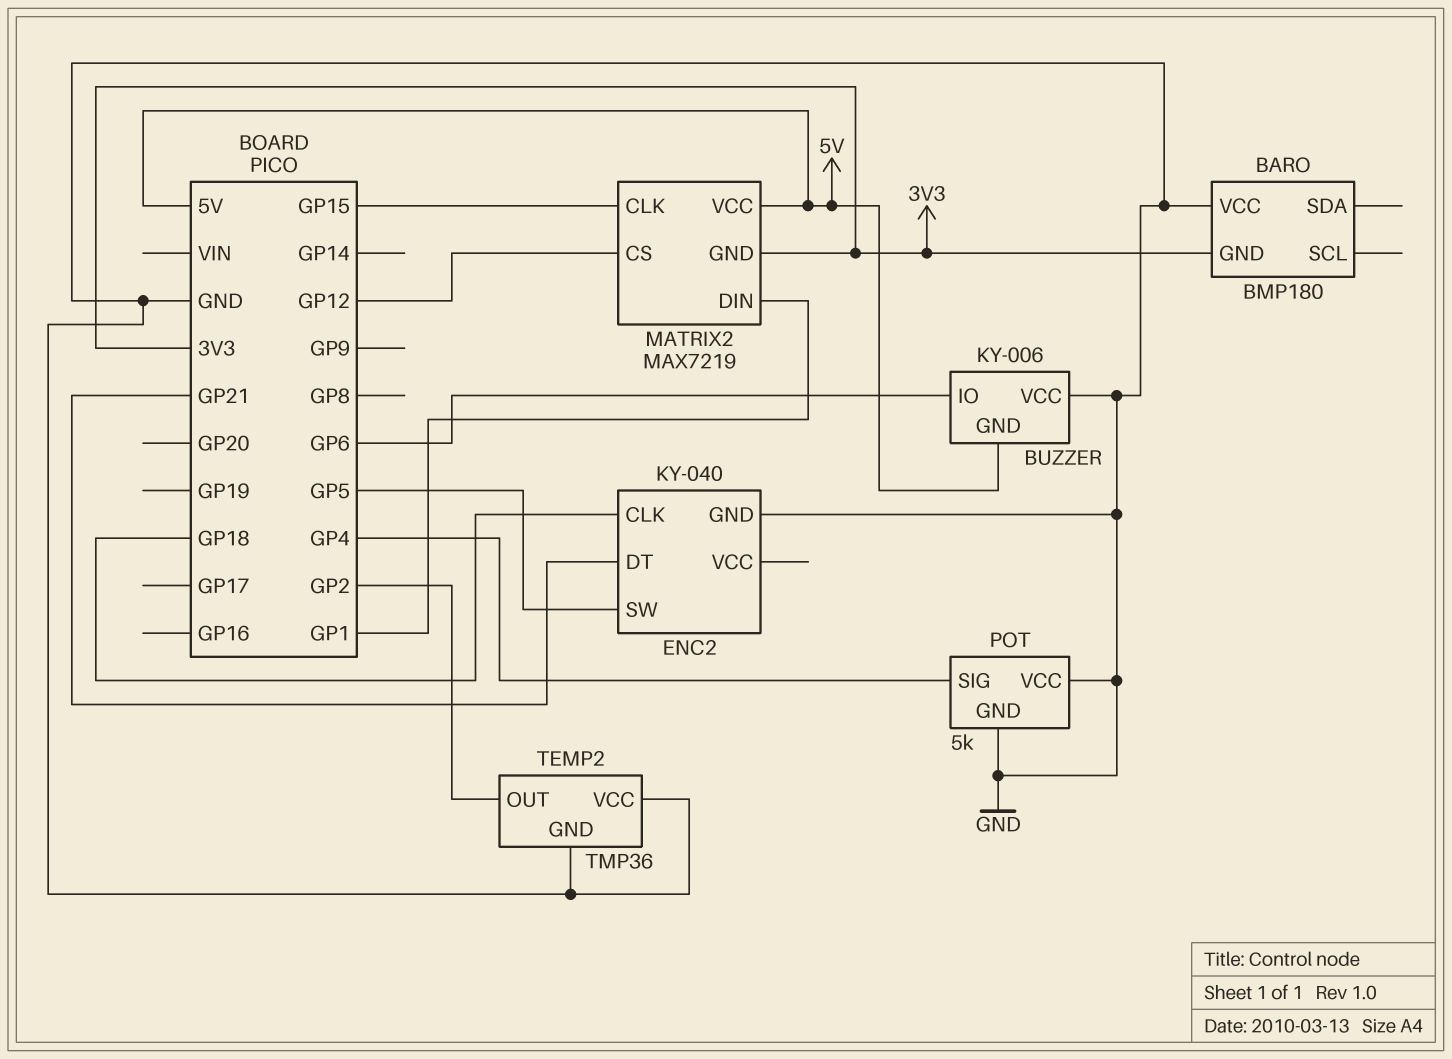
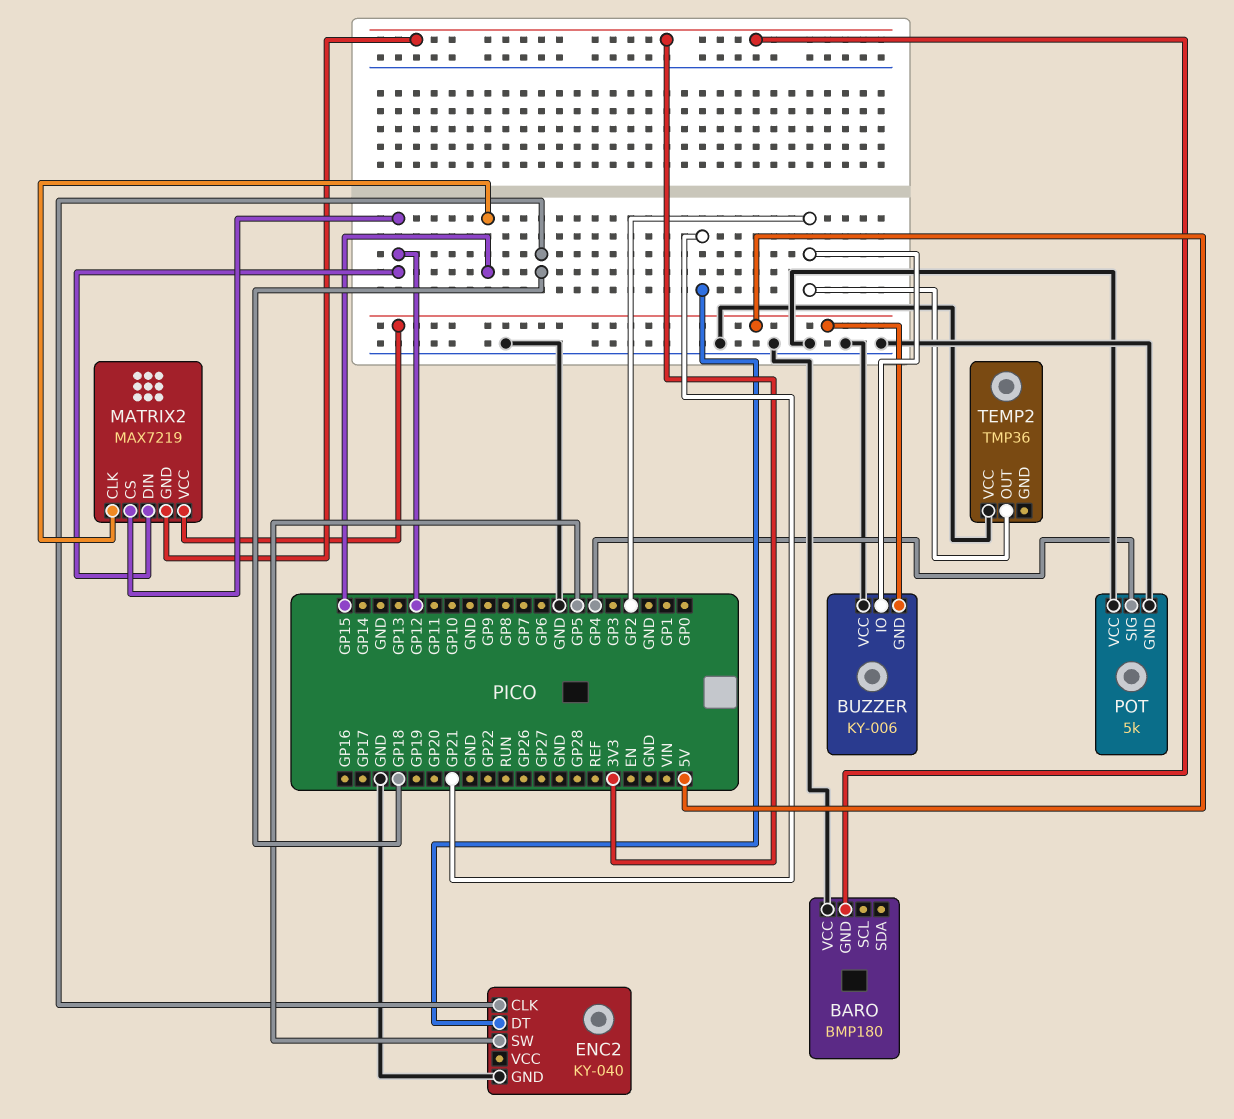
BUZZER pin IO: GP6 -> GP2
MATRIX2 pin DIN: GP1 -> GP12
TEMP2 pin GND: GND -> none

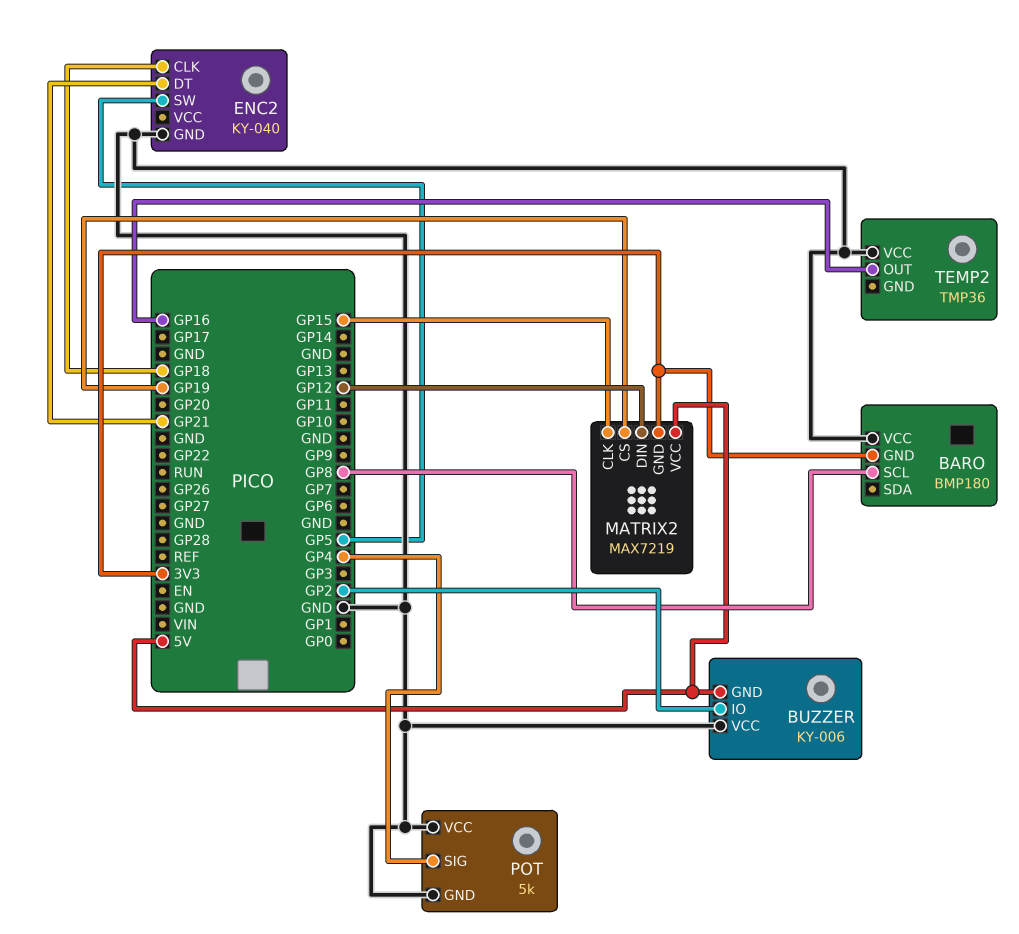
BARO pin SCL: none -> GP8
MATRIX2 pin CS: GP12 -> GP19
TEMP2 pin OUT: GP2 -> GP16

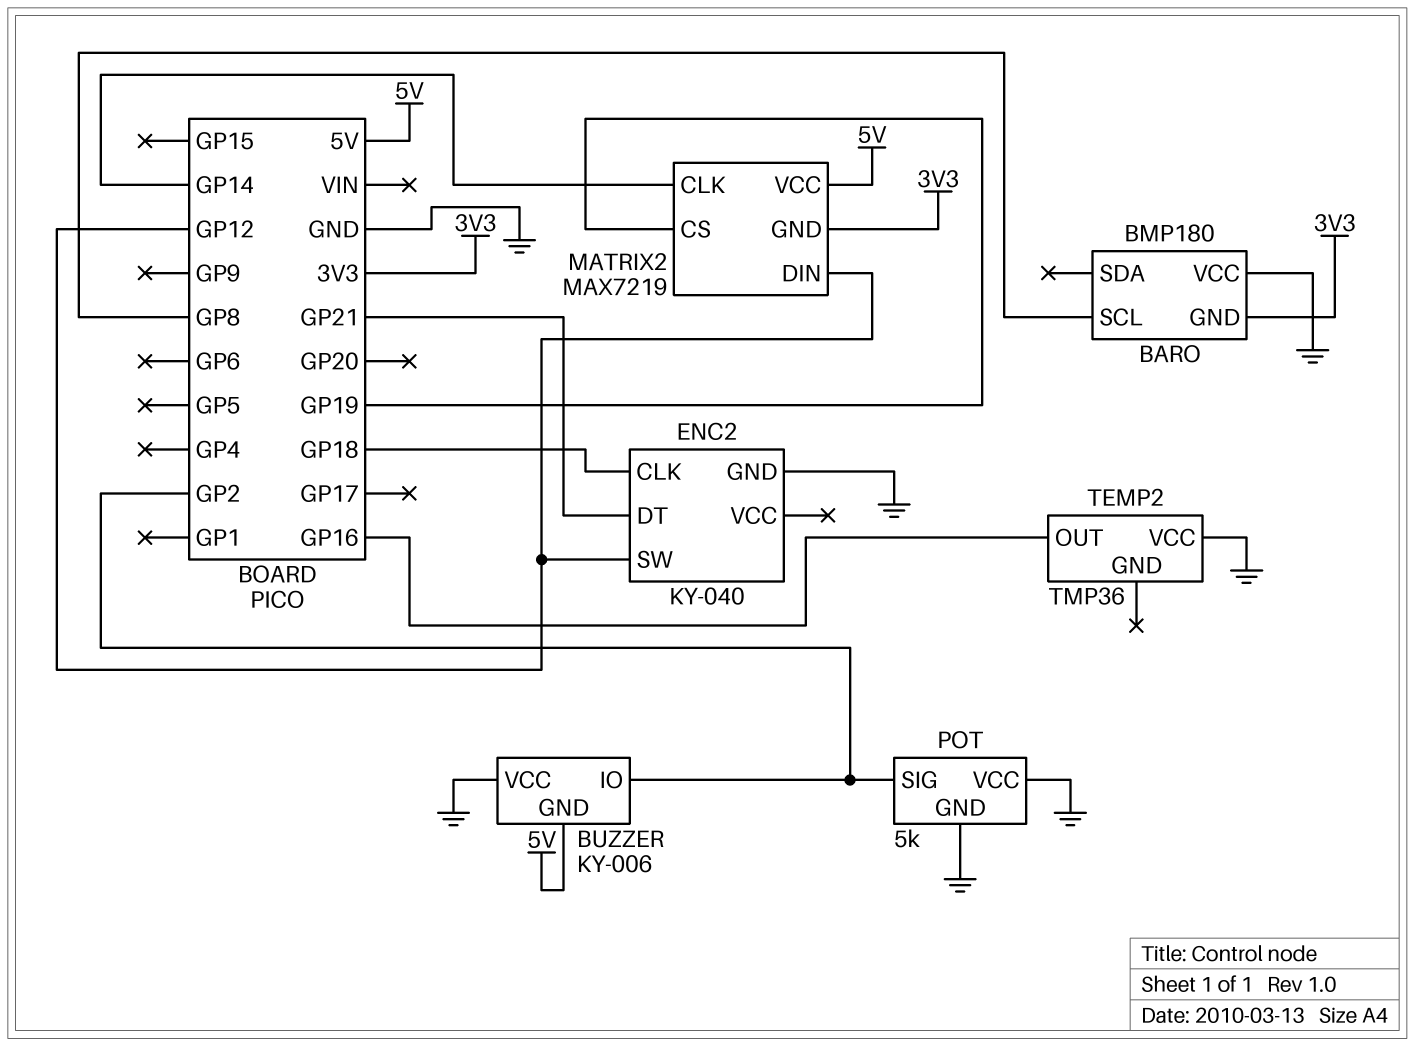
ENC2 pin SW: GP5 -> GP12
MATRIX2 pin CLK: GP15 -> GP14
POT pin SIG: GP4 -> GP2

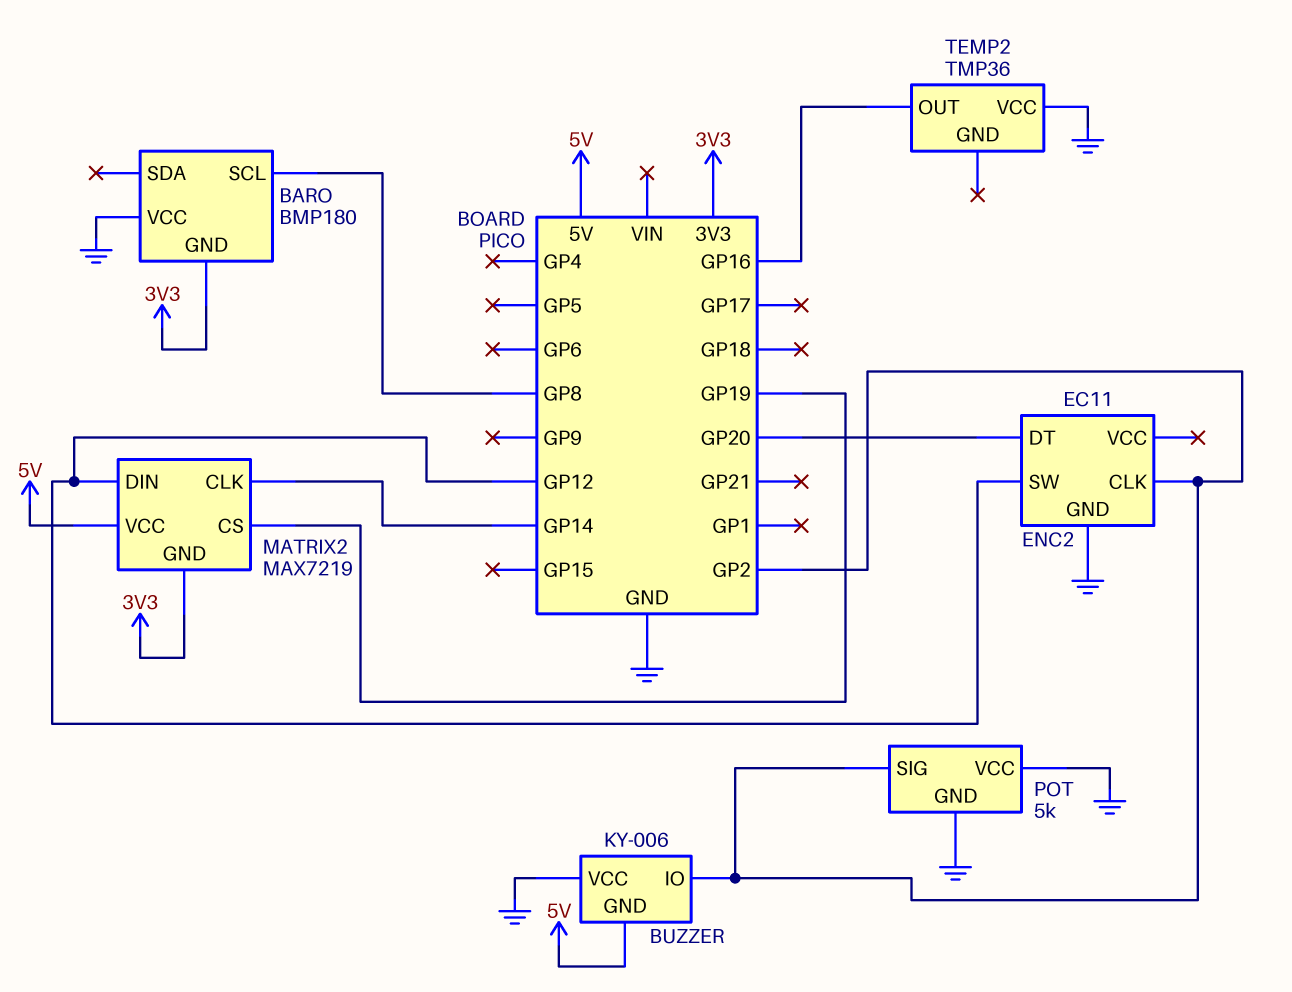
ENC2: KY-040 -> EC11
ENC2 pin CLK: GP18 -> GP2
ENC2 pin DT: GP21 -> GP20

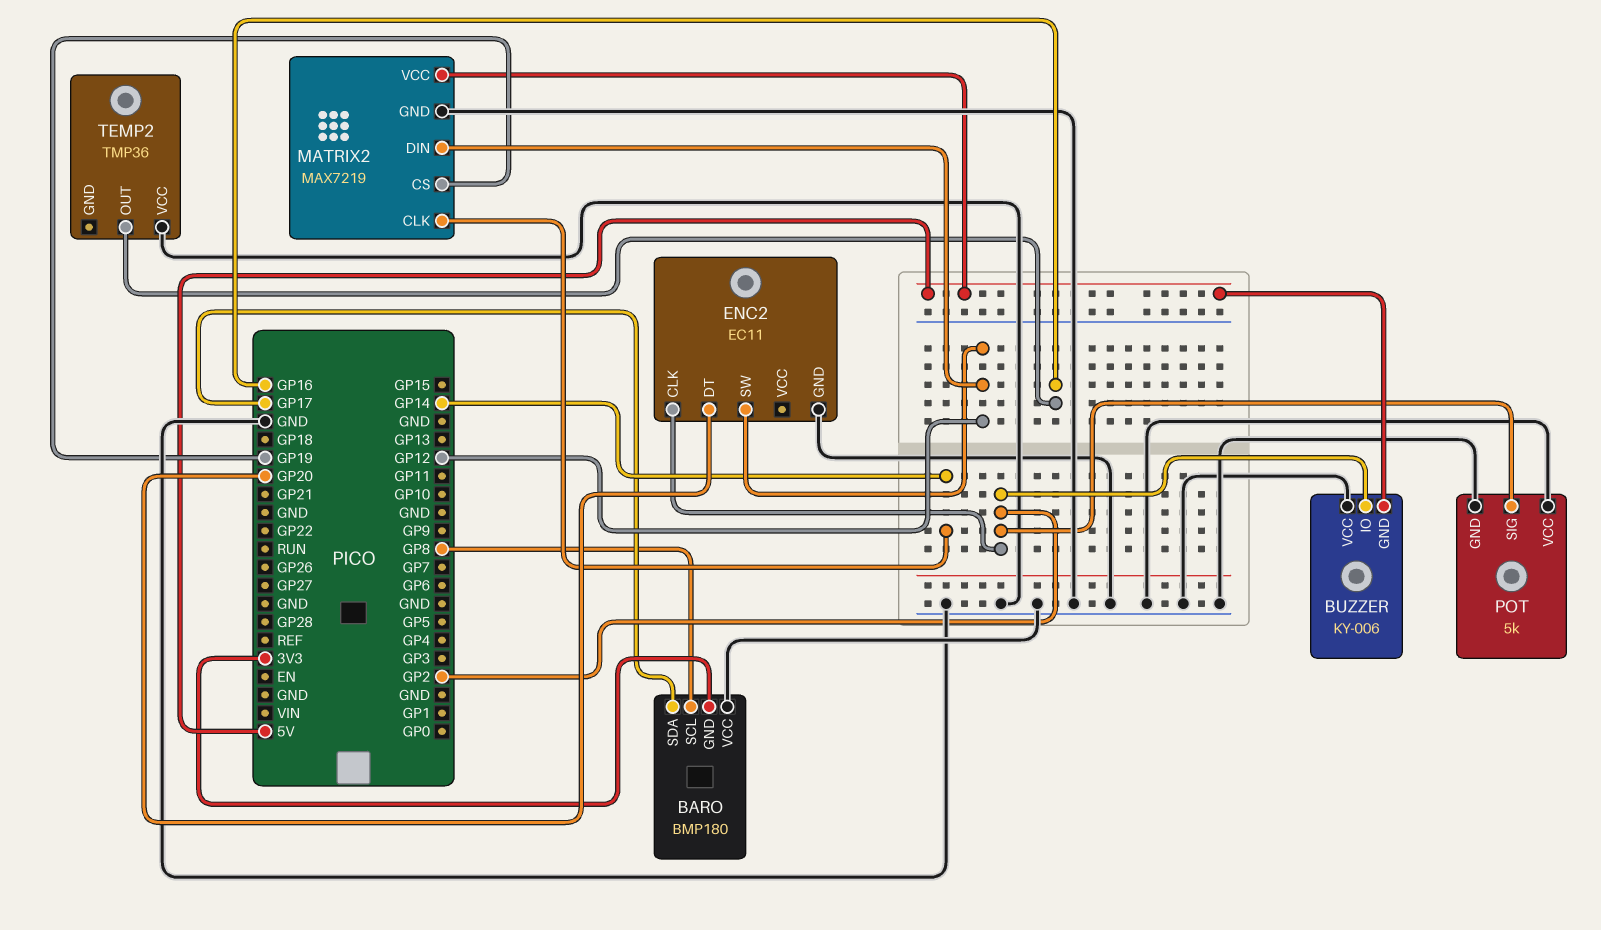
BARO pin SDA: none -> GP17
MATRIX2 pin GND: 3V3 -> GND

